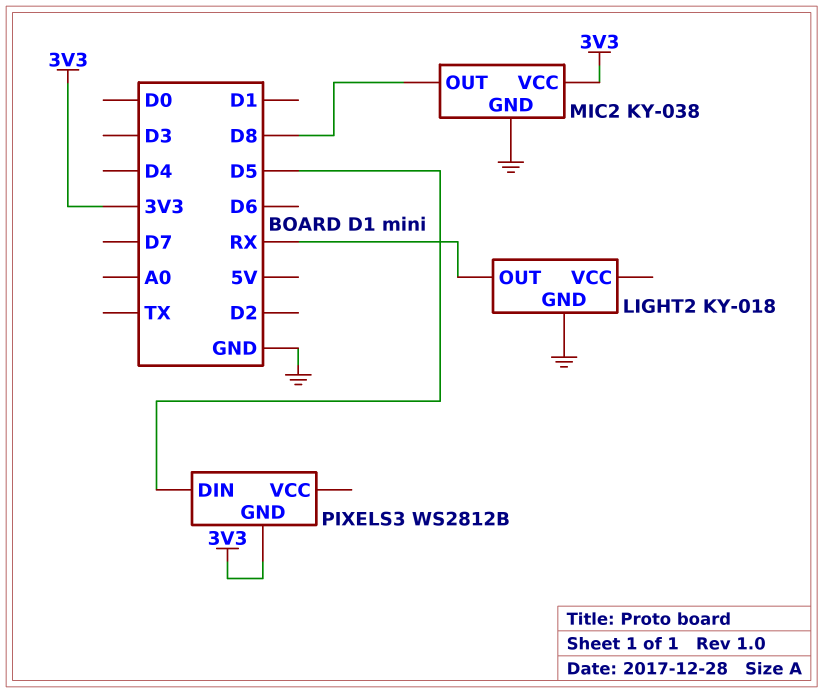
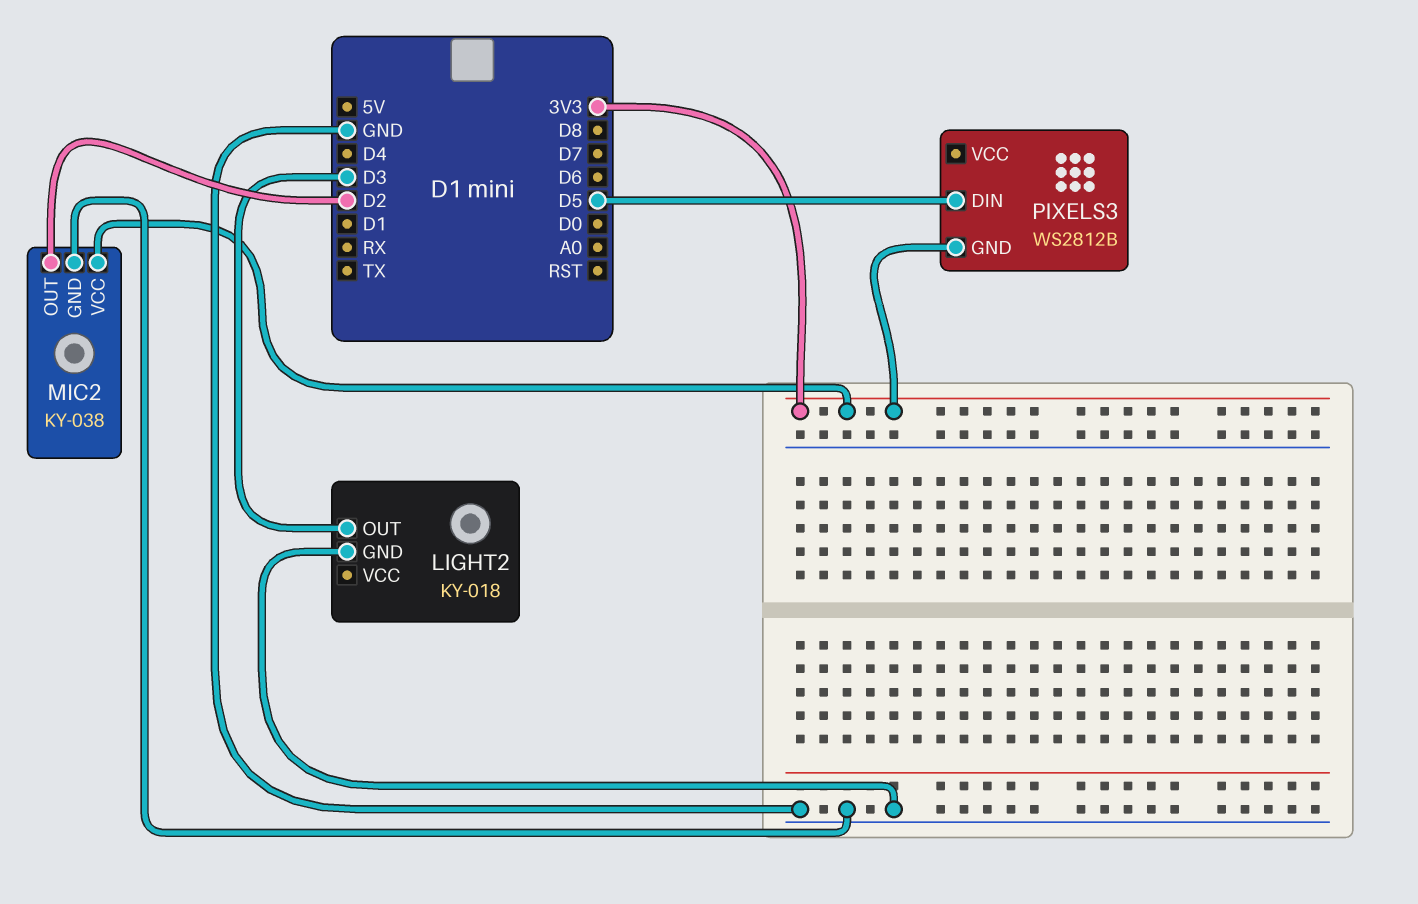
LIGHT2 pin OUT: RX -> D3
MIC2 pin OUT: D8 -> D2

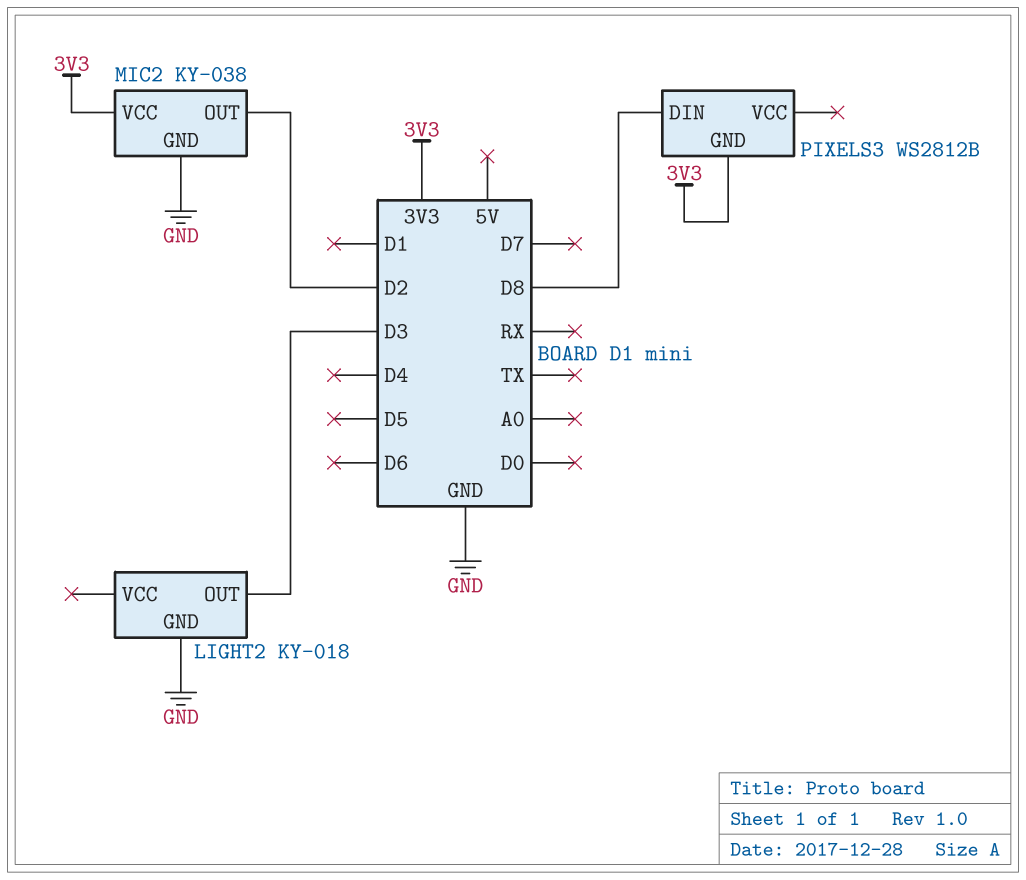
PIXELS3 pin DIN: D5 -> D8

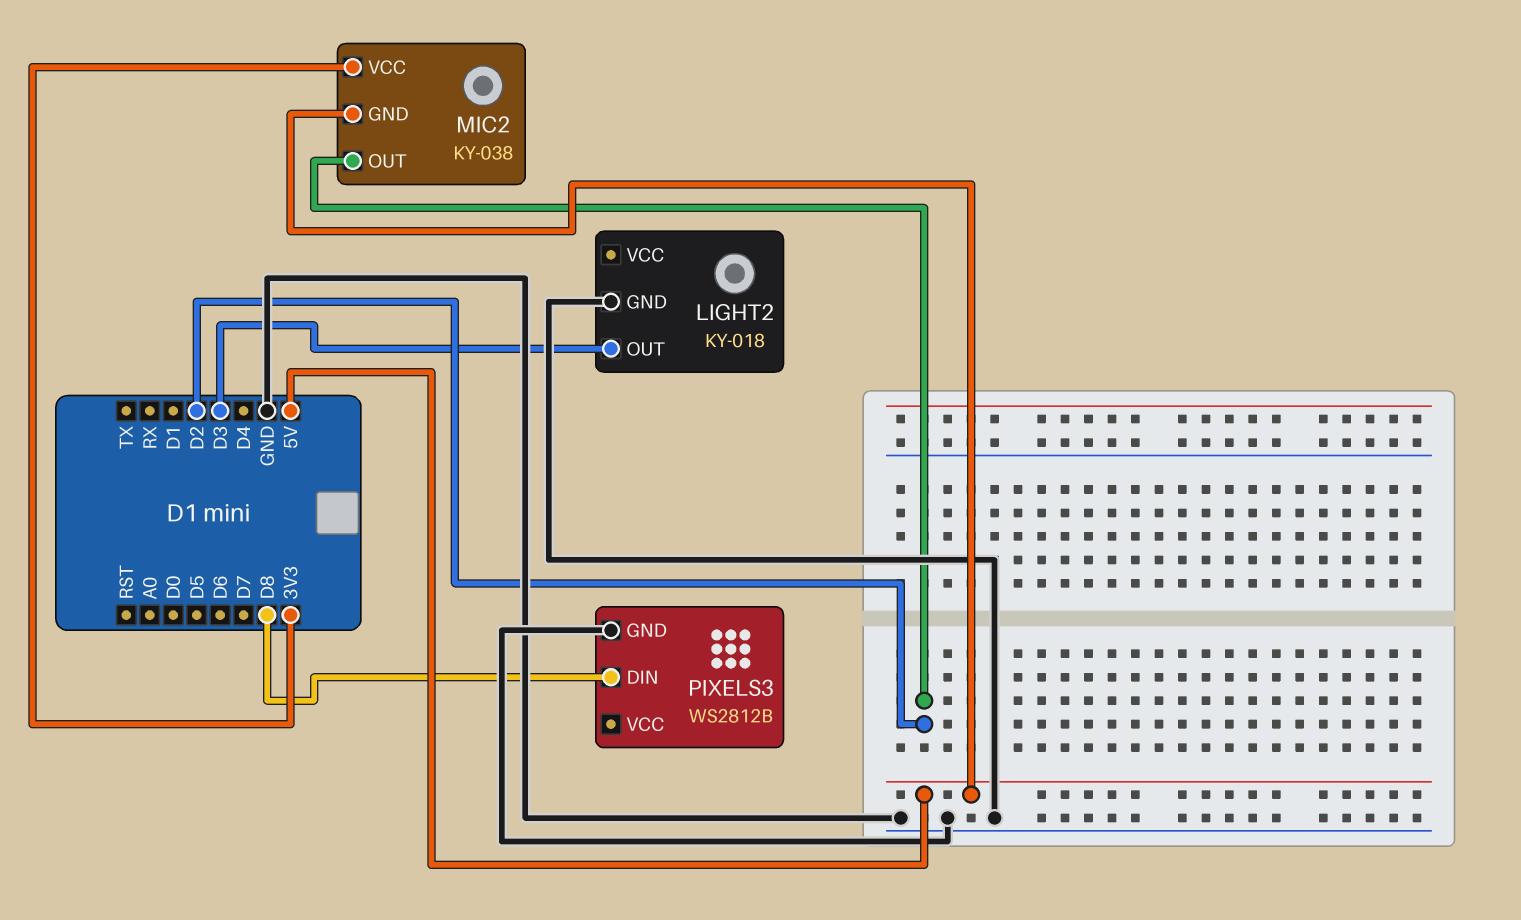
MIC2 pin GND: GND -> 5V
PIXELS3 pin GND: 3V3 -> GND

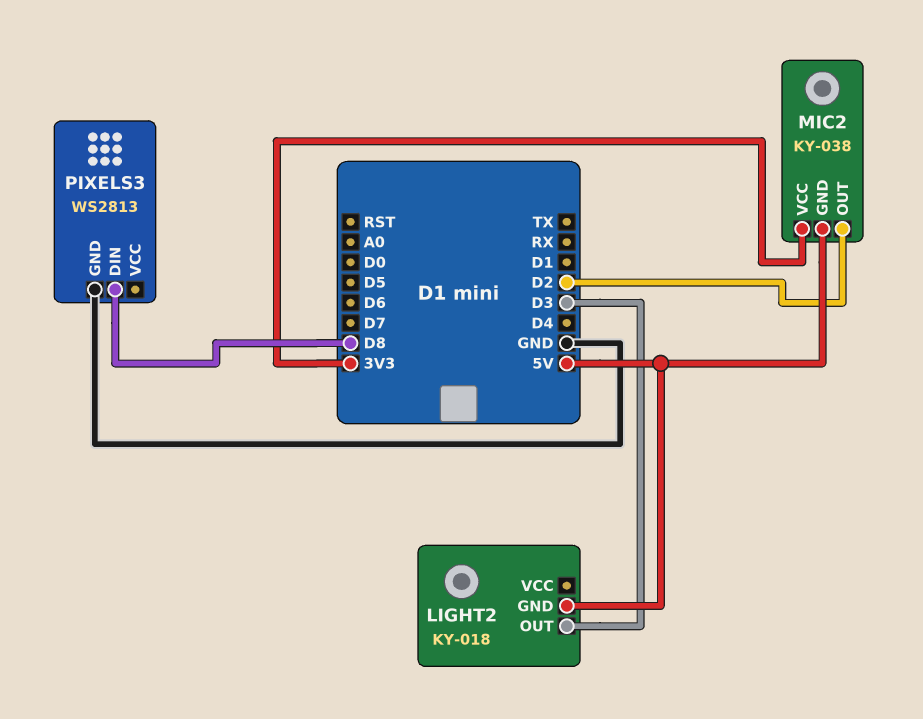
LIGHT2 pin GND: GND -> 5V
PIXELS3: WS2812B -> WS2813

